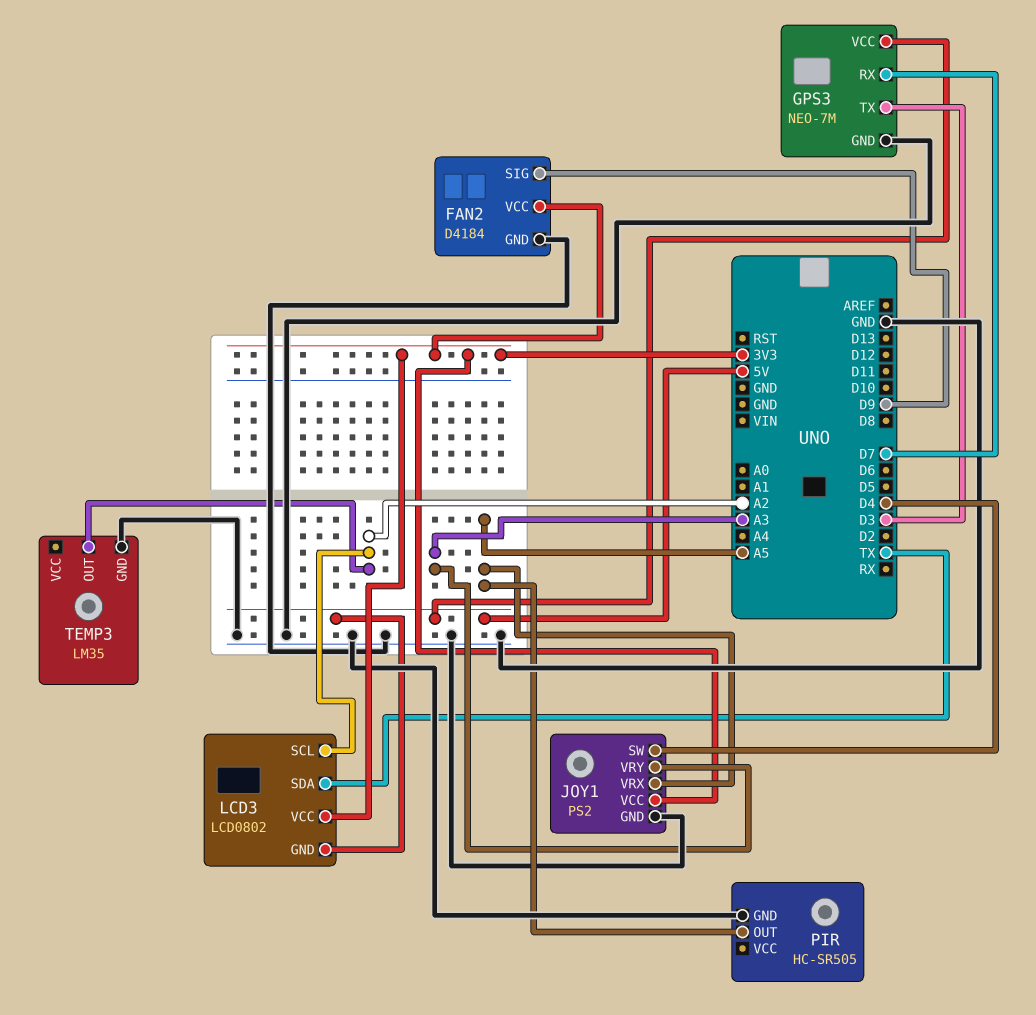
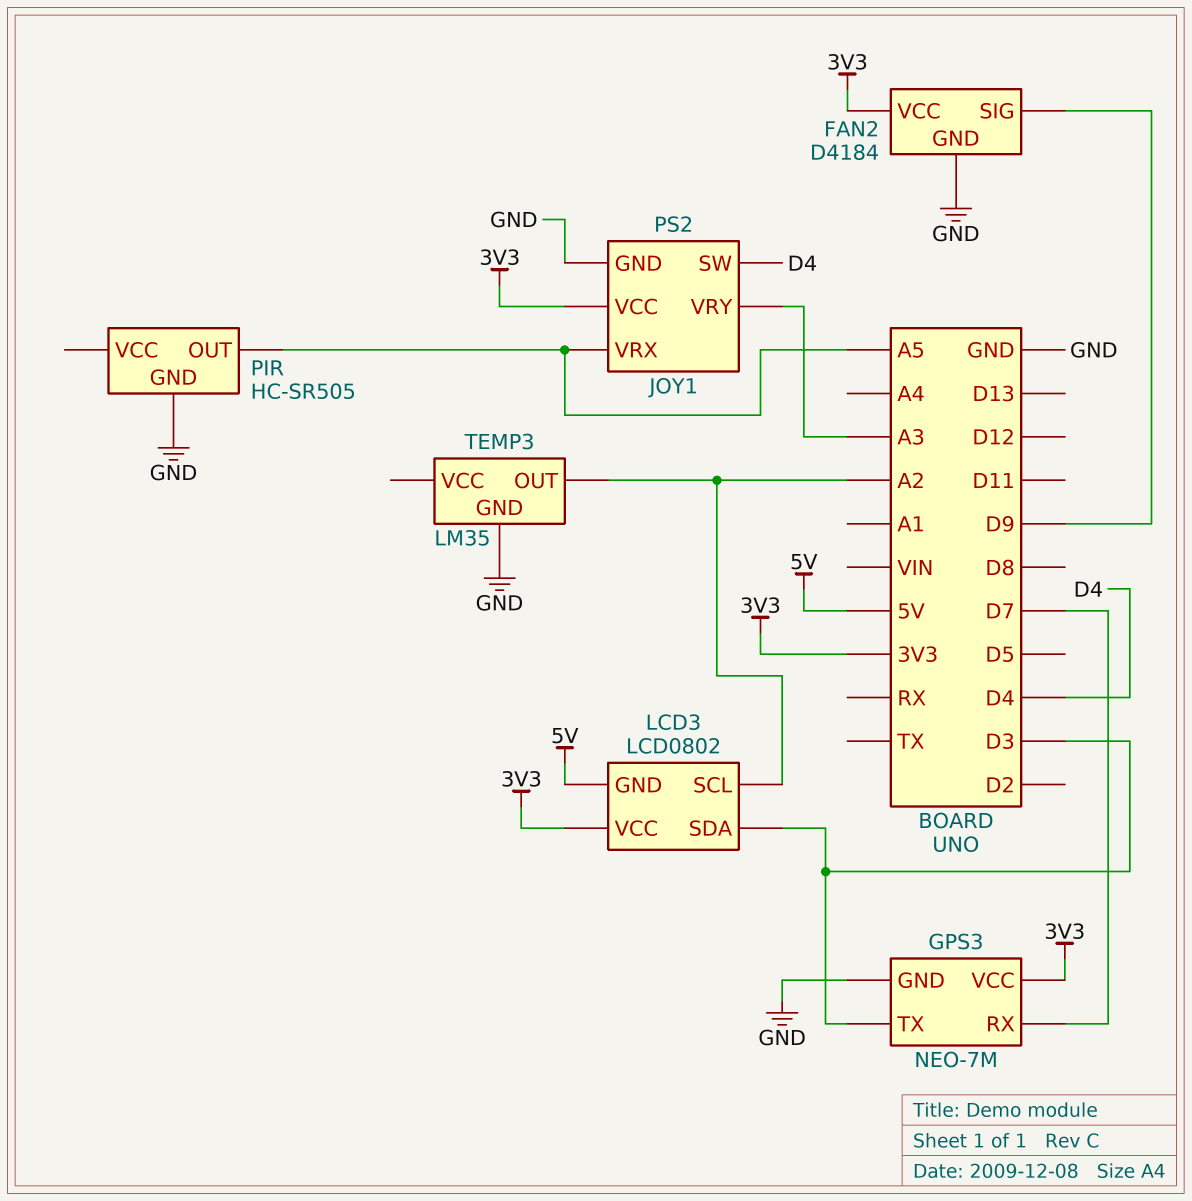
GPS3 pin VCC: 5V -> 3V3
LCD3 pin SDA: TX -> D3

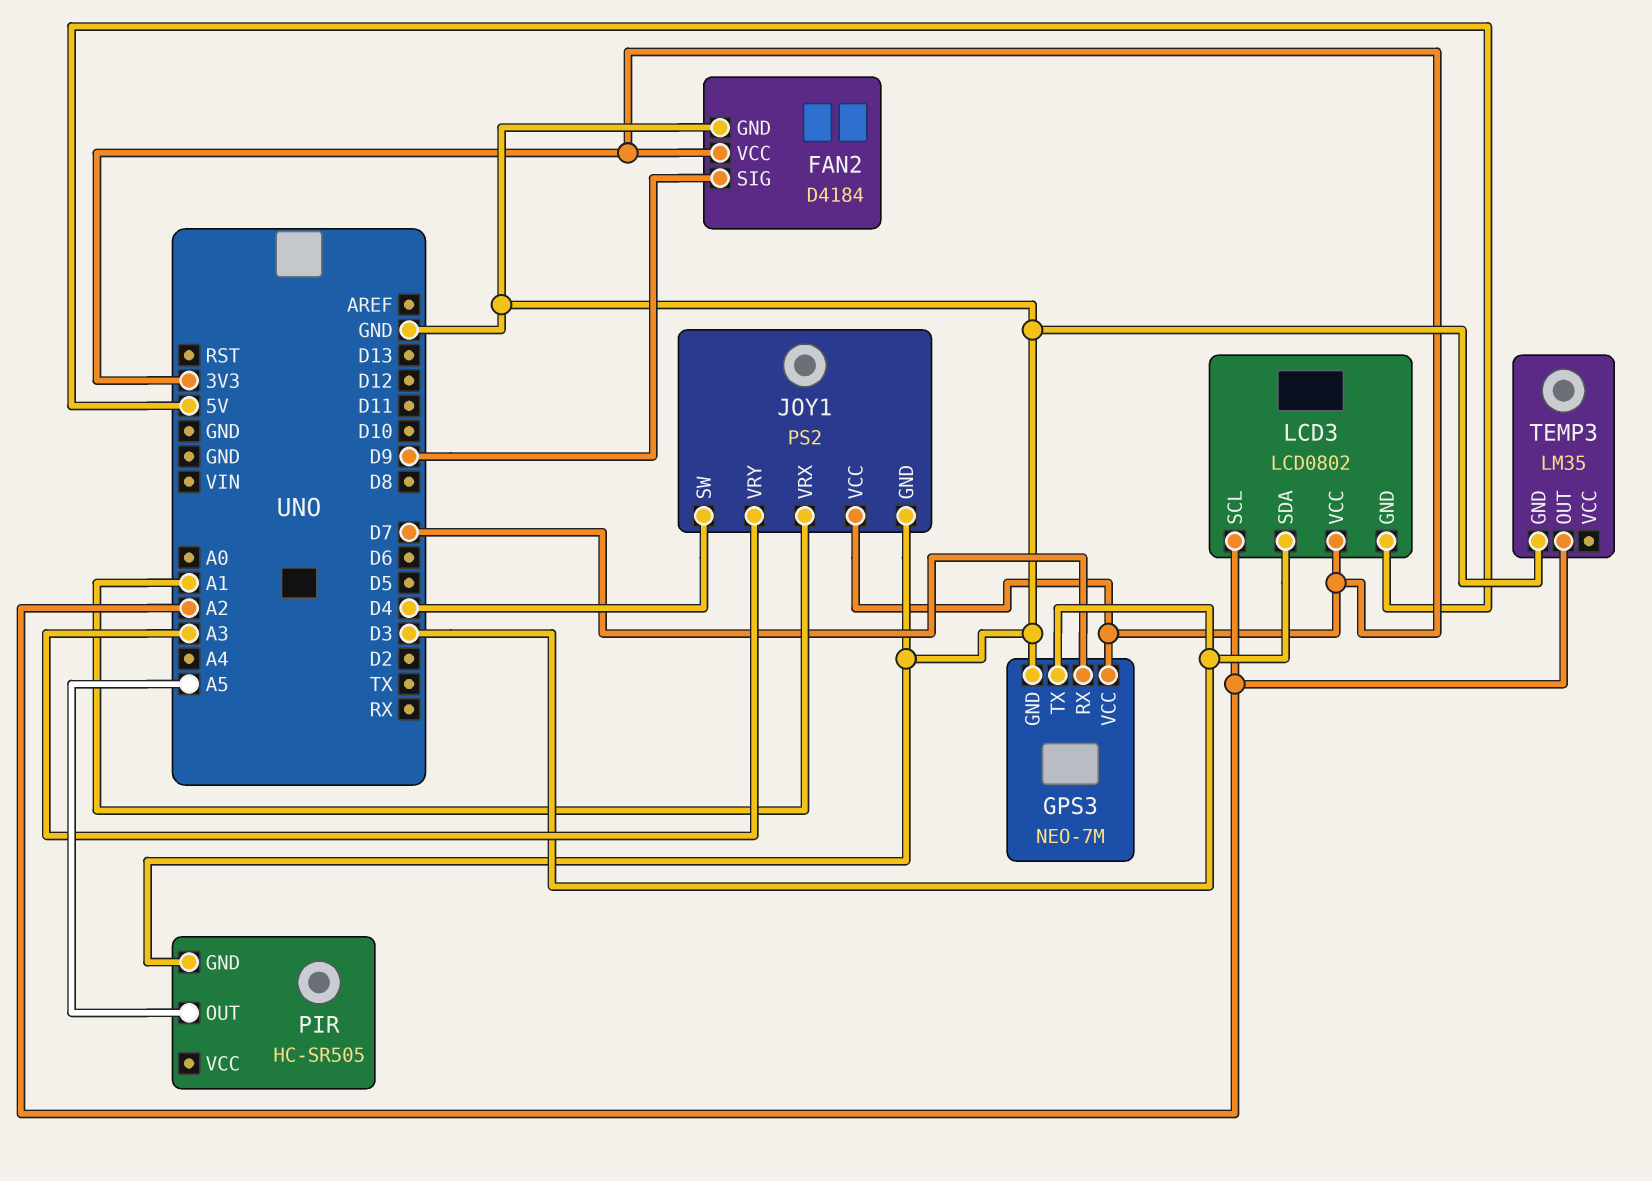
JOY1 pin VRX: A5 -> A1

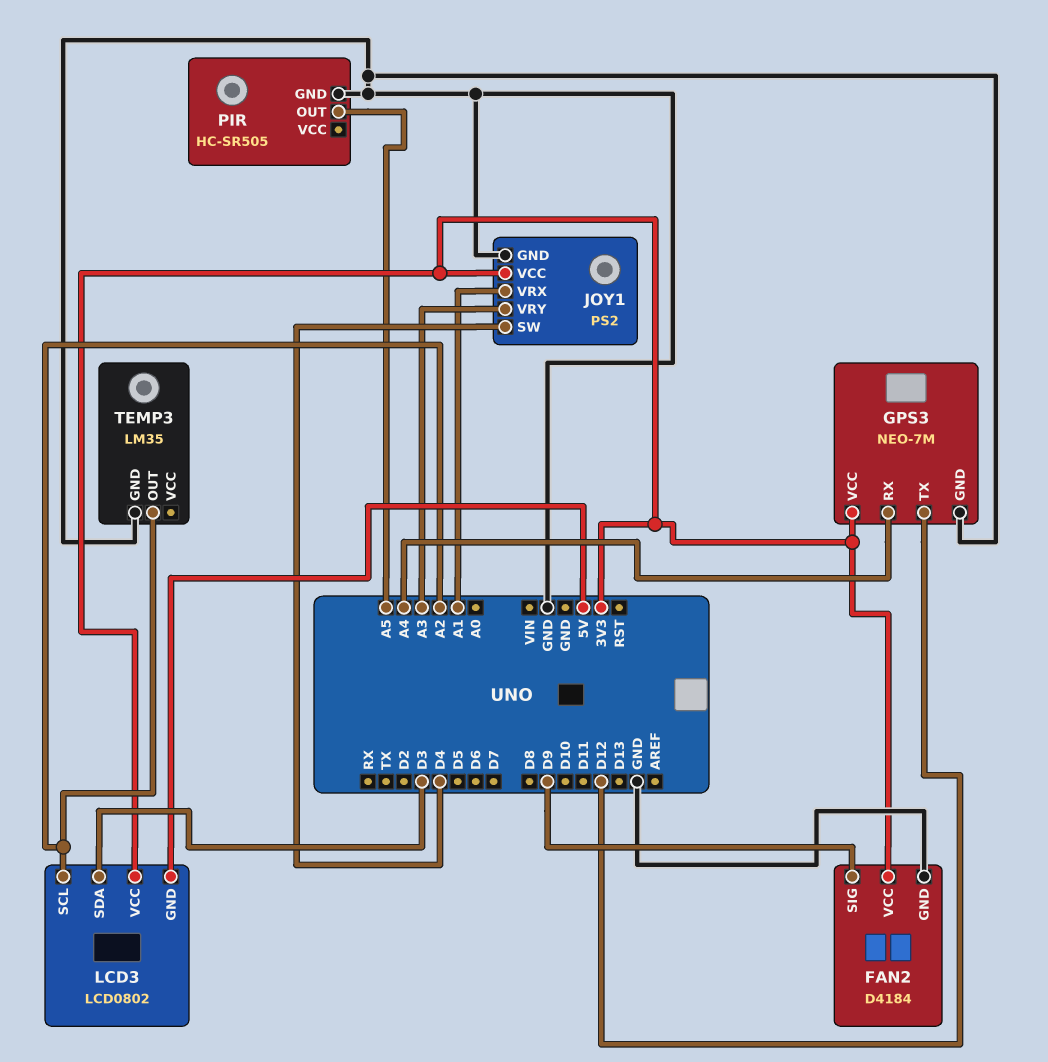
GPS3 pin RX: D7 -> A4
GPS3 pin TX: D3 -> D12

